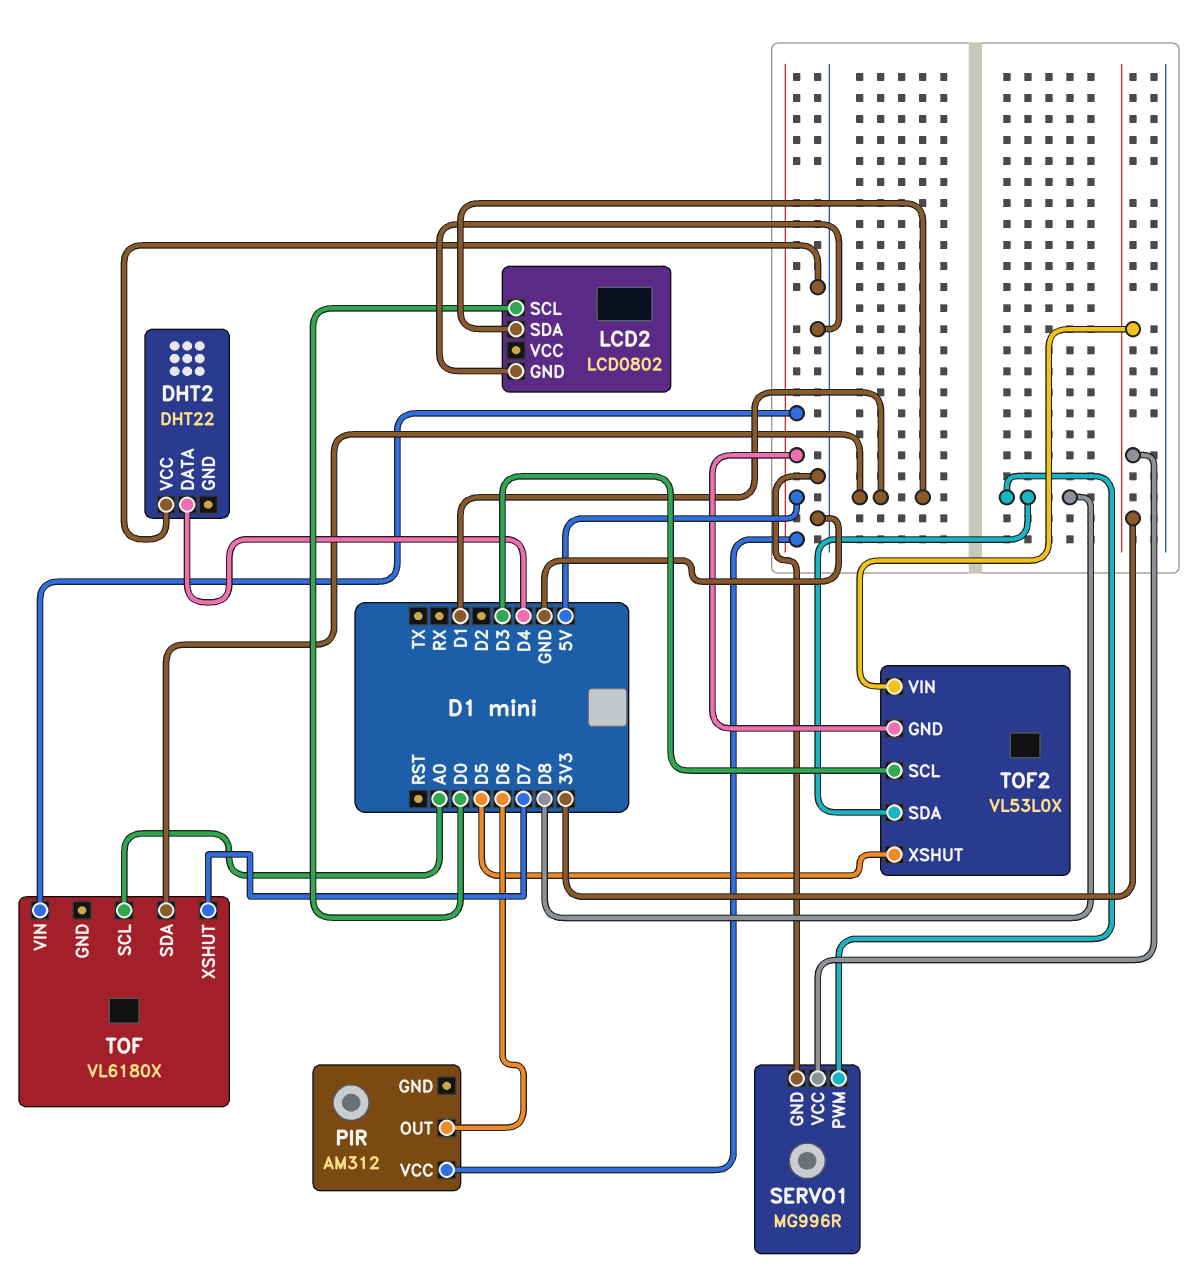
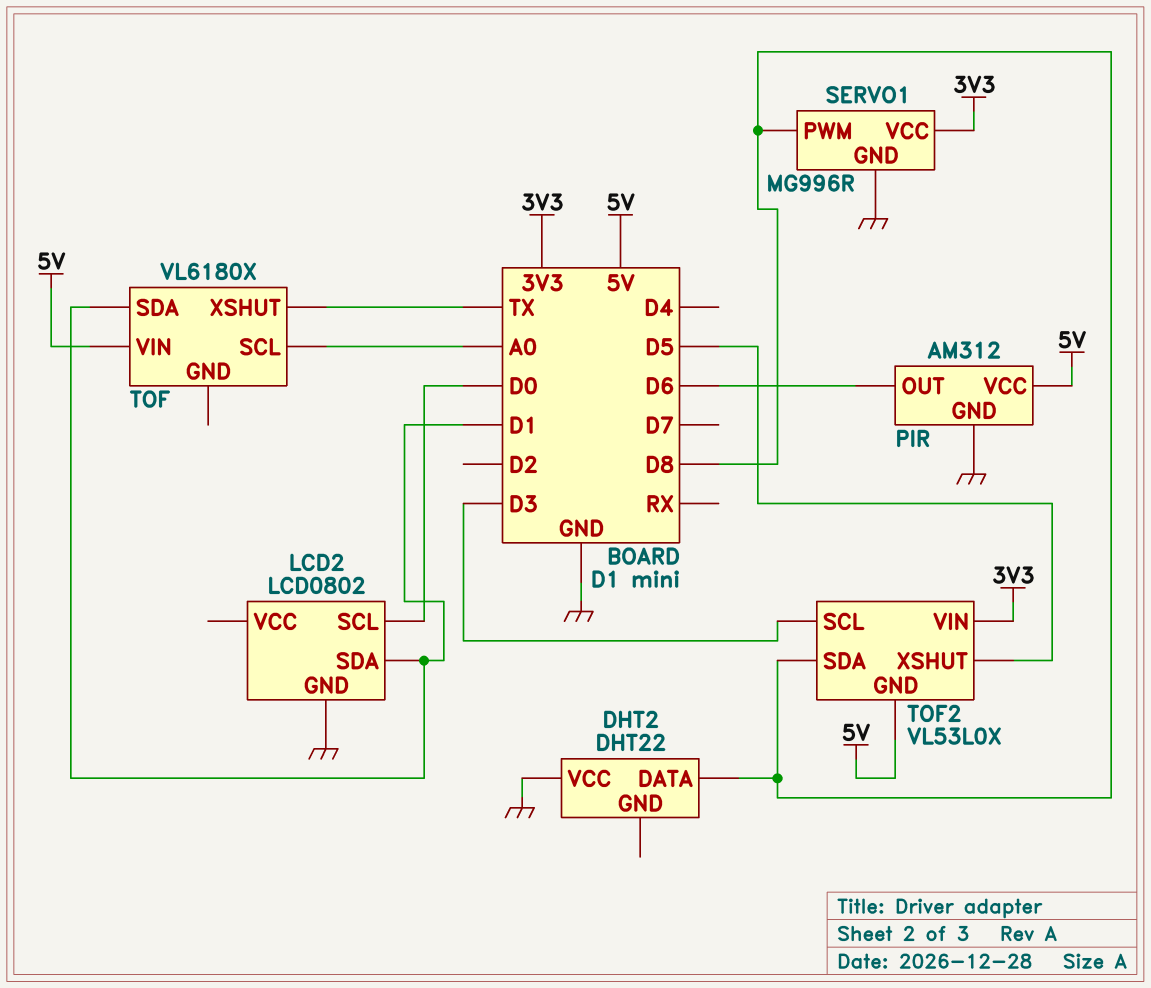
DHT2 pin DATA: D4 -> D8
PIR pin GND: none -> GND
TOF pin XSHUT: D7 -> TX

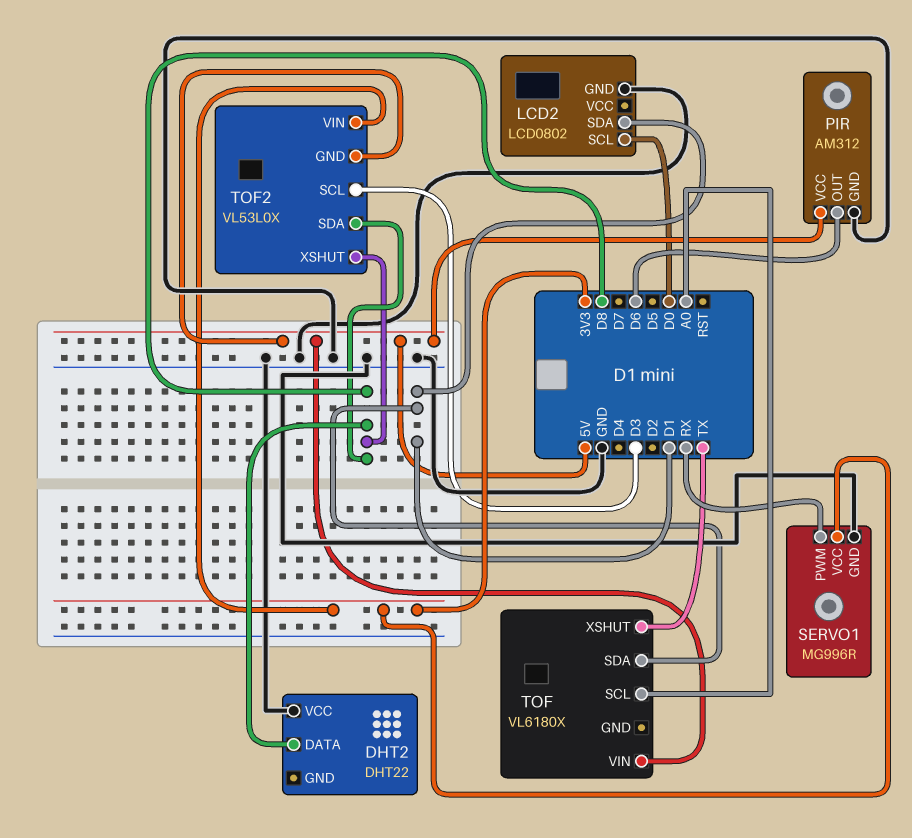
SERVO1 pin PWM: D8 -> RX
TOF2 pin XSHUT: D5 -> D8

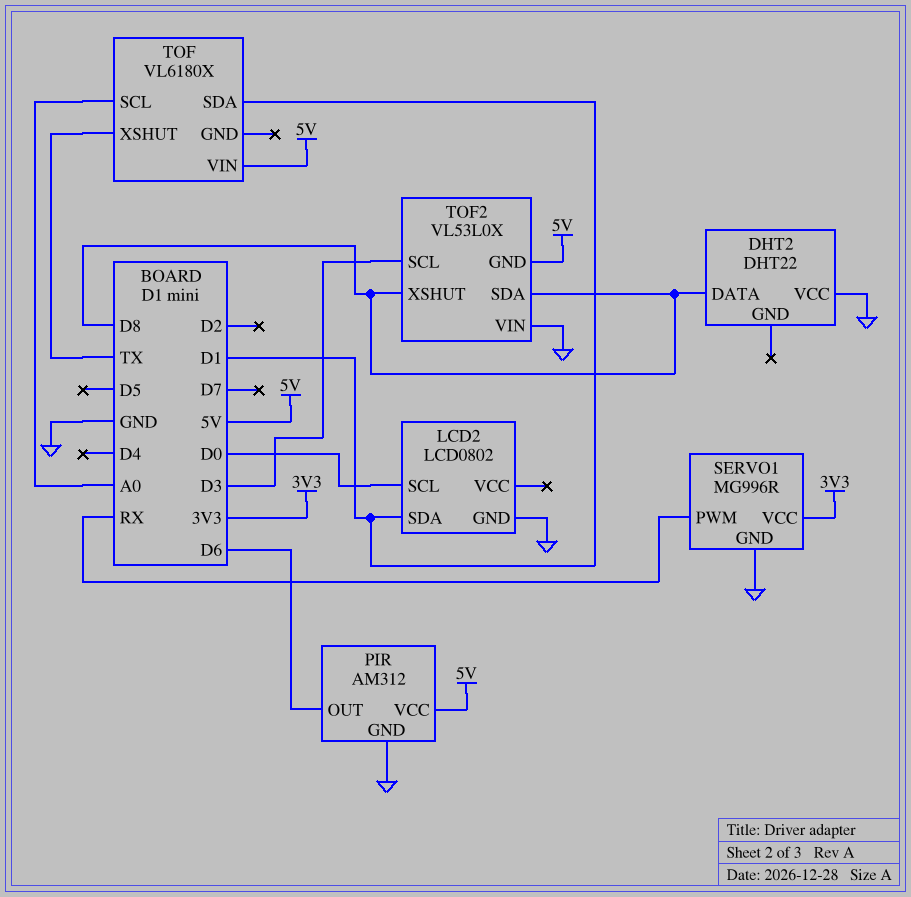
TOF2 pin VIN: 3V3 -> GND

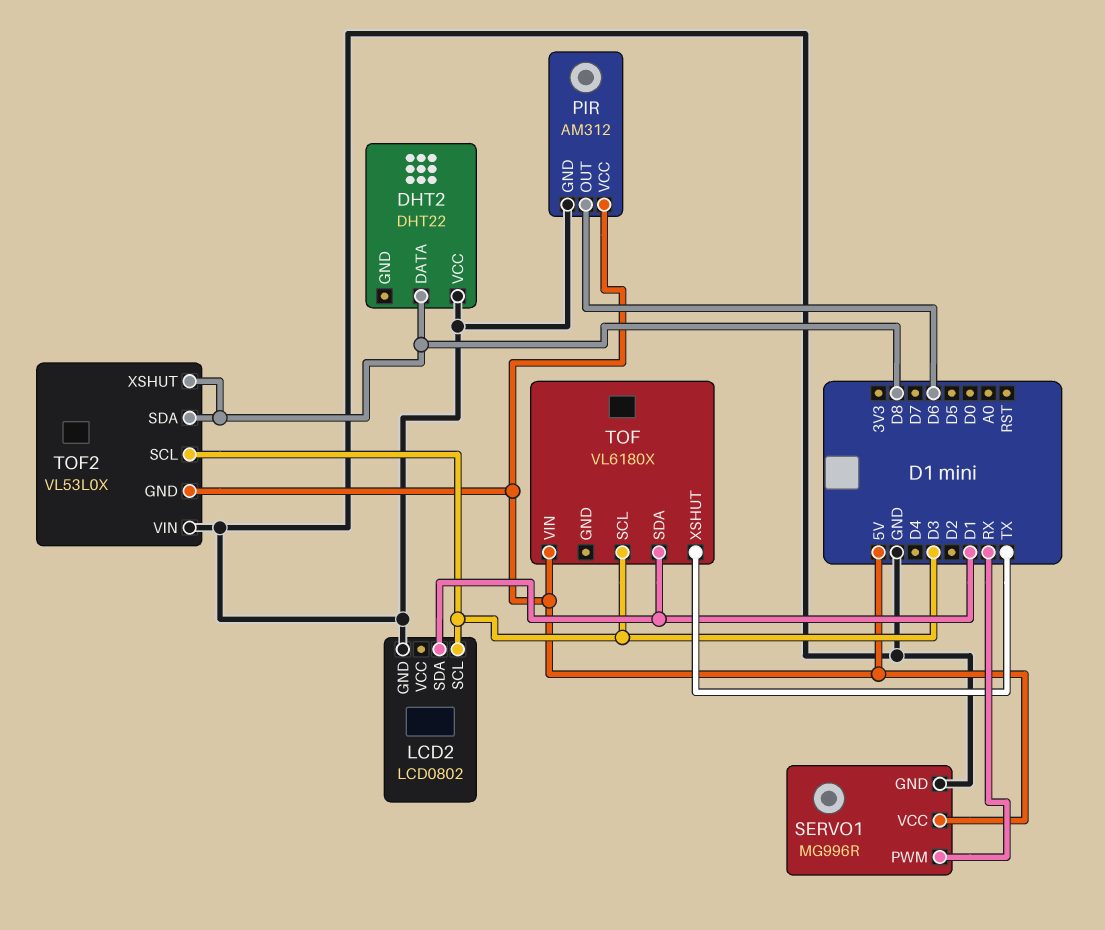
LCD2 pin SCL: D0 -> D3
SERVO1 pin VCC: 3V3 -> 5V
TOF pin SCL: A0 -> D3

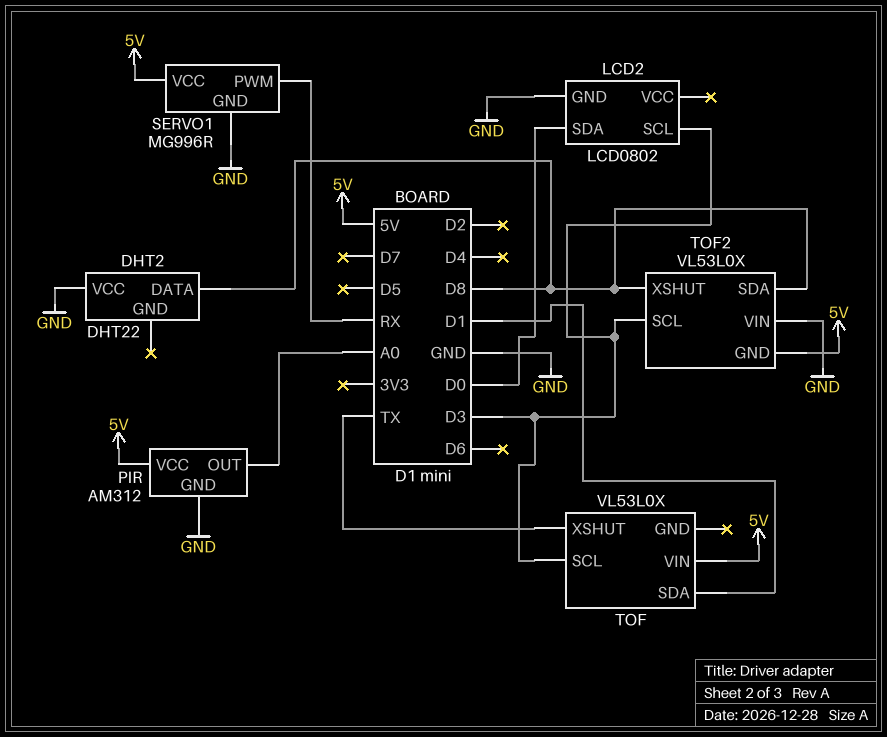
LCD2 pin SDA: D1 -> D0
PIR pin OUT: D6 -> A0
TOF: VL6180X -> VL53L0X

